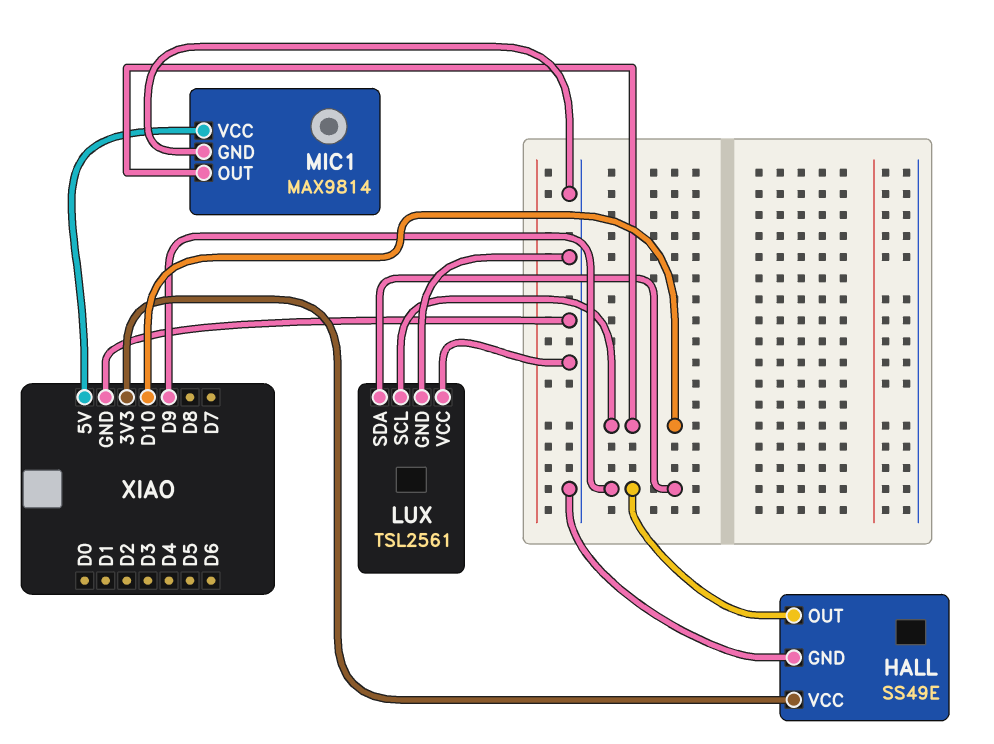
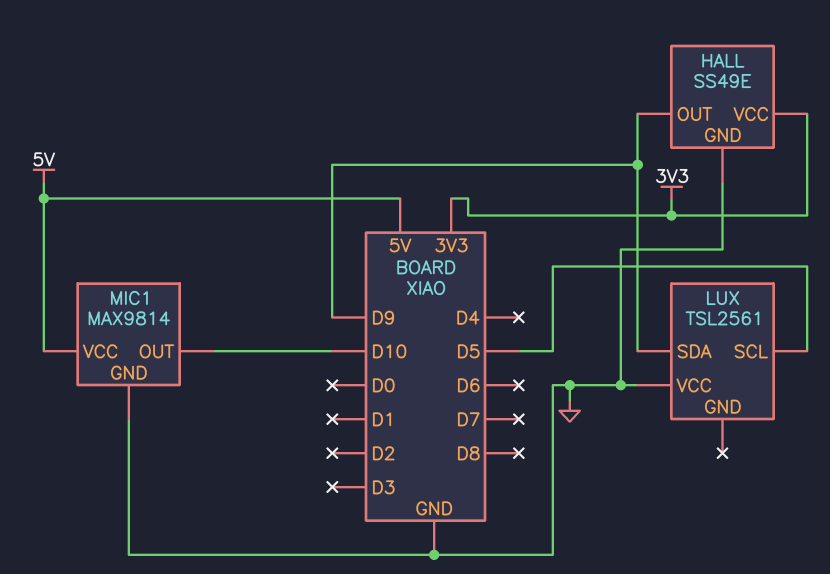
LUX pin GND: GND -> none
LUX pin SCL: D10 -> D5

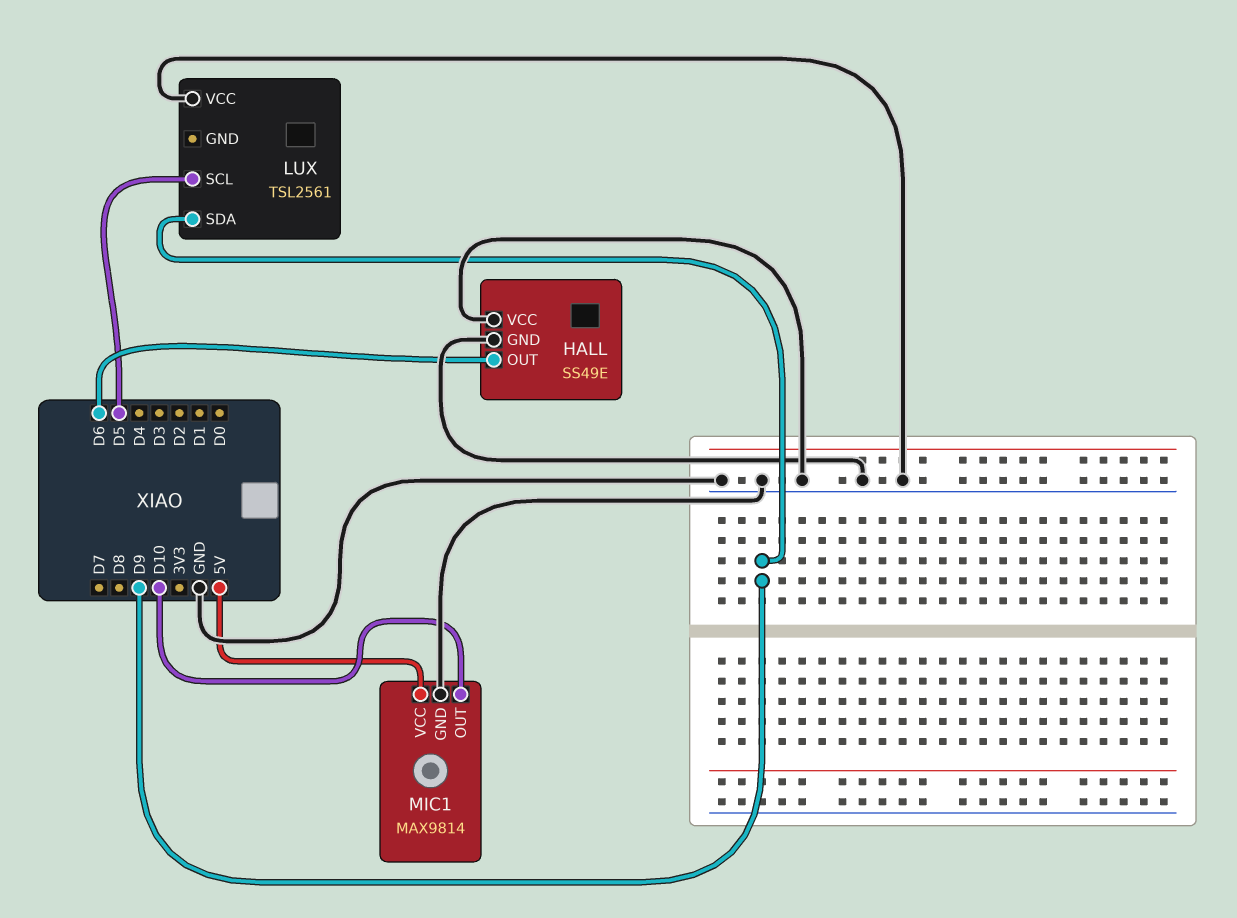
HALL pin OUT: D9 -> D6
HALL pin VCC: 3V3 -> GND

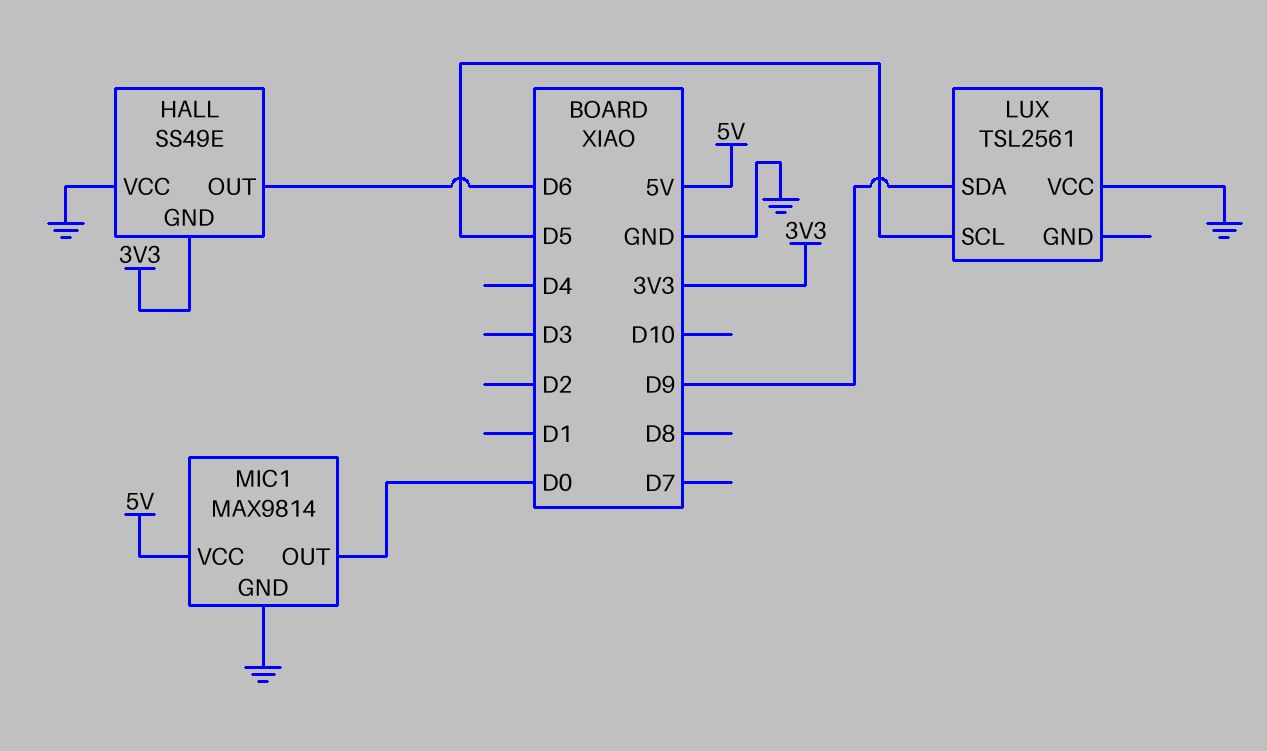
HALL pin GND: GND -> 3V3
MIC1 pin OUT: D10 -> D0

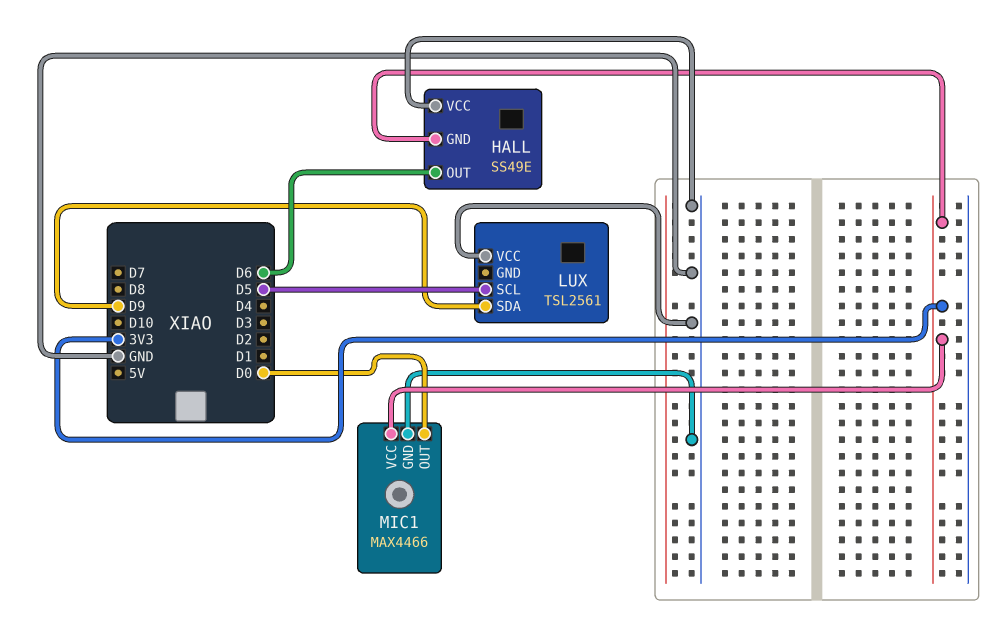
MIC1: MAX9814 -> MAX4466
MIC1 pin VCC: 5V -> 3V3

